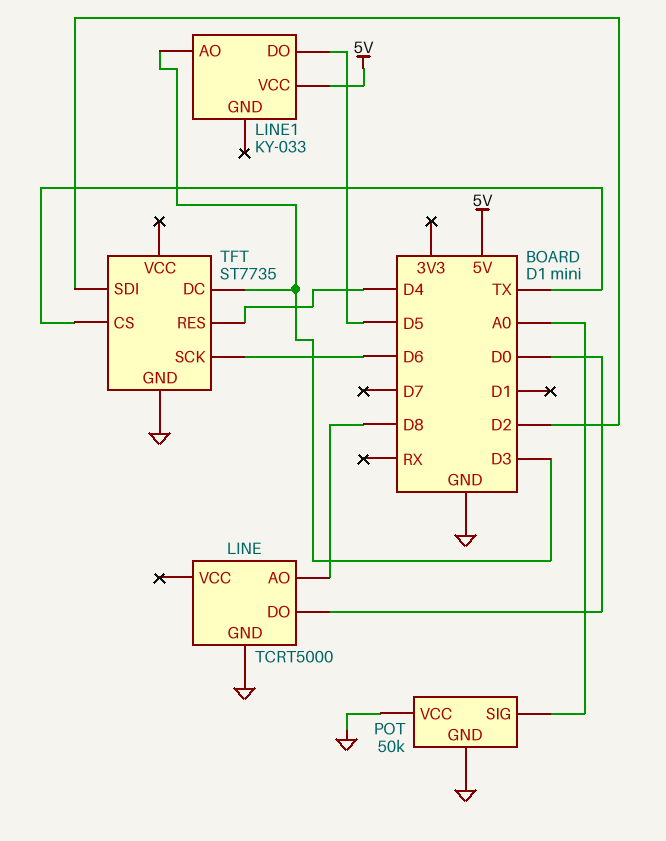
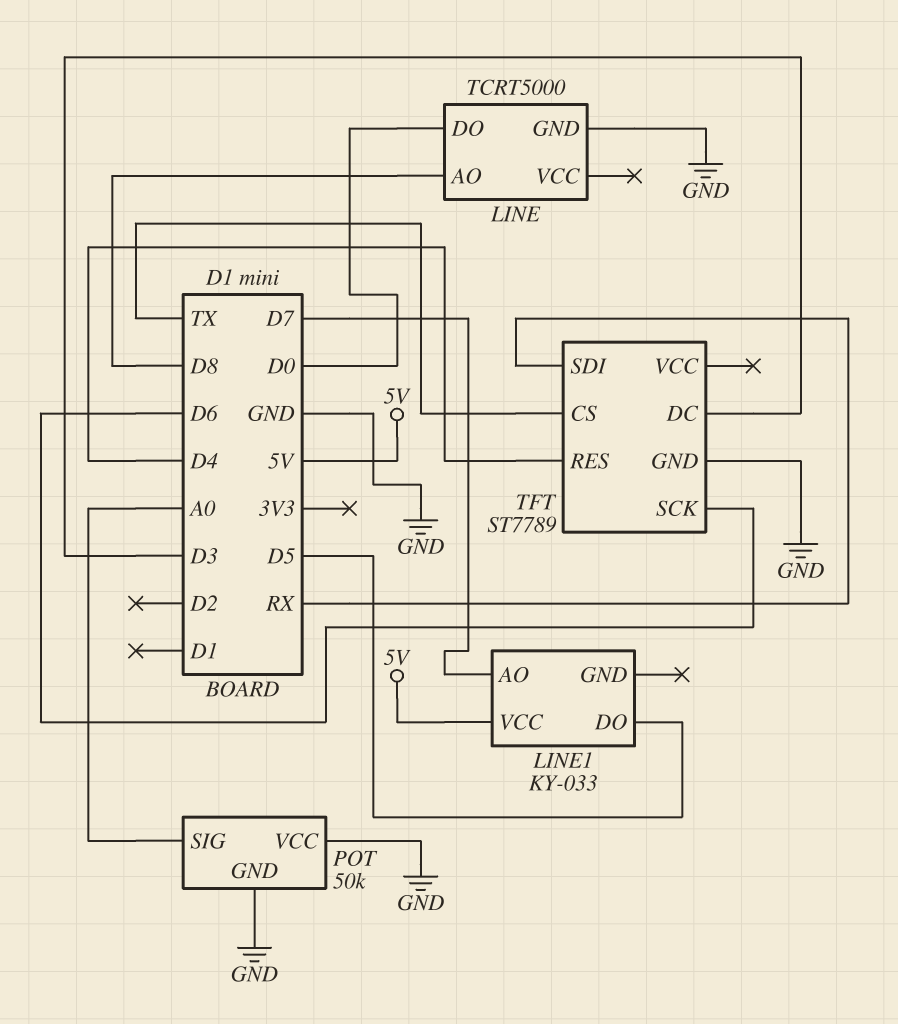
LINE1 pin AO: D3 -> D7
TFT: ST7735 -> ST7789
TFT pin SDI: D2 -> RX

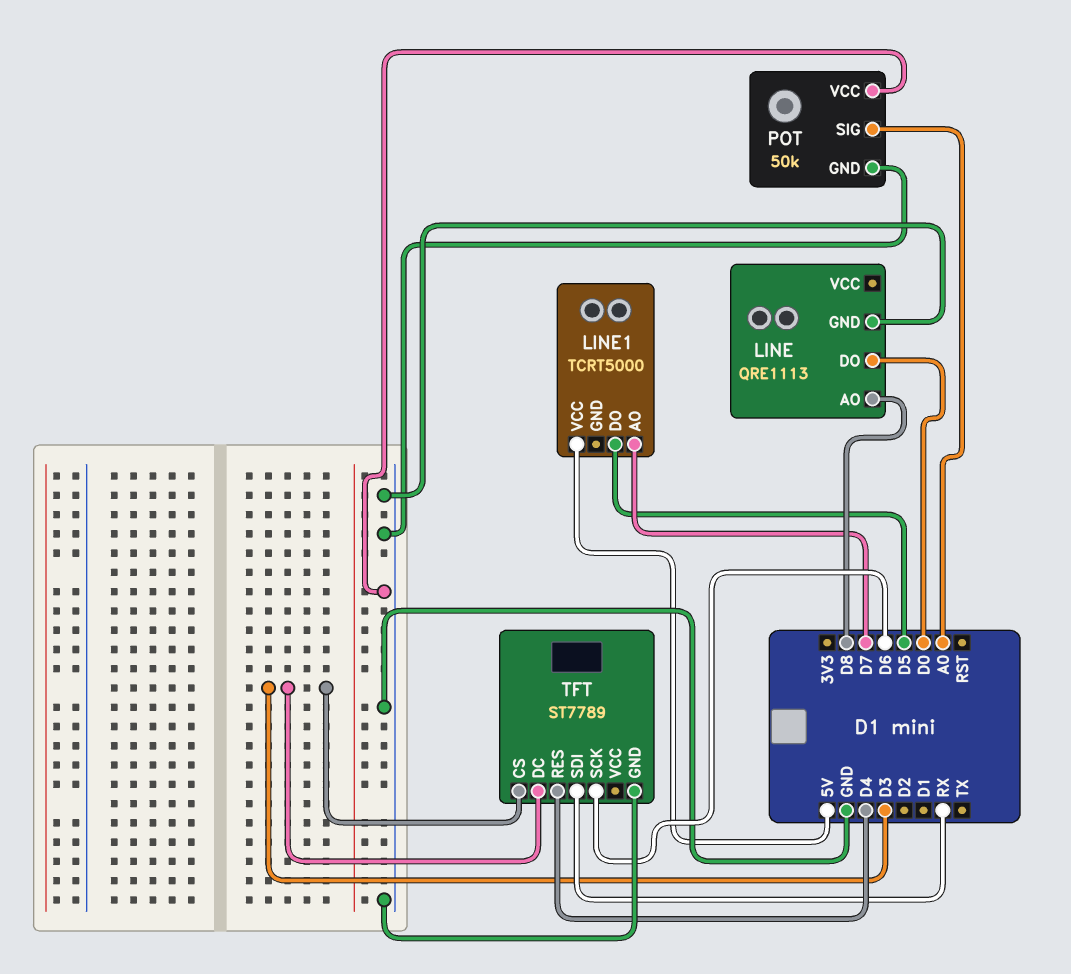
LINE: TCRT5000 -> QRE1113
LINE1: KY-033 -> TCRT5000
TFT pin CS: TX -> D3

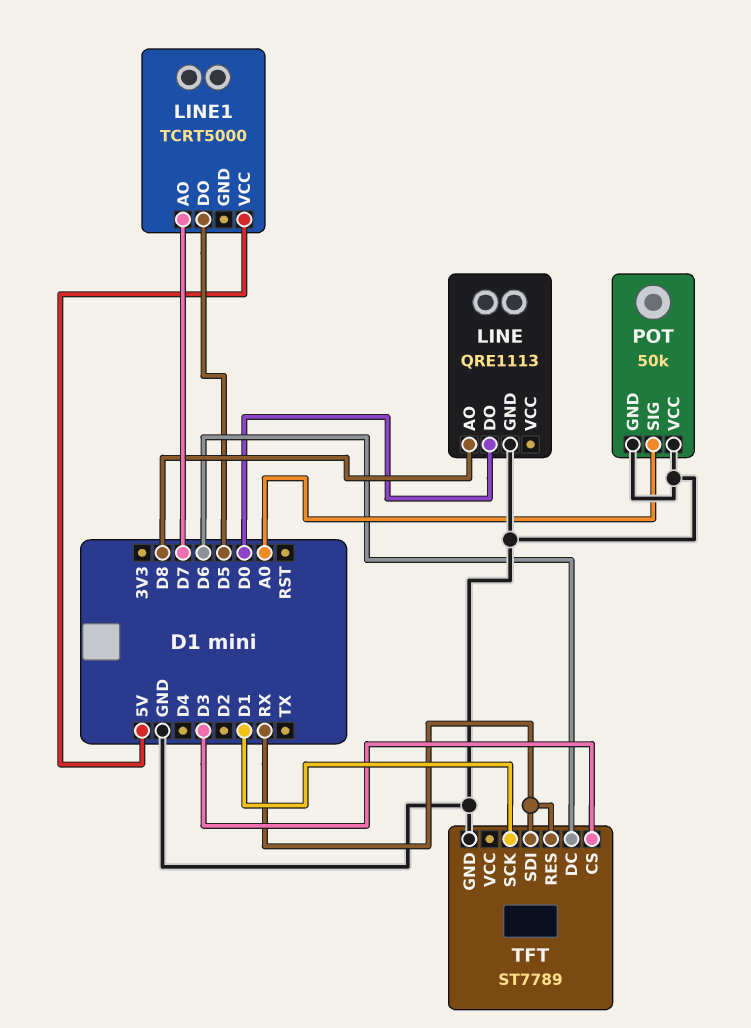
TFT pin DC: D3 -> D6
TFT pin RES: D4 -> RX
TFT pin SCK: D6 -> D1

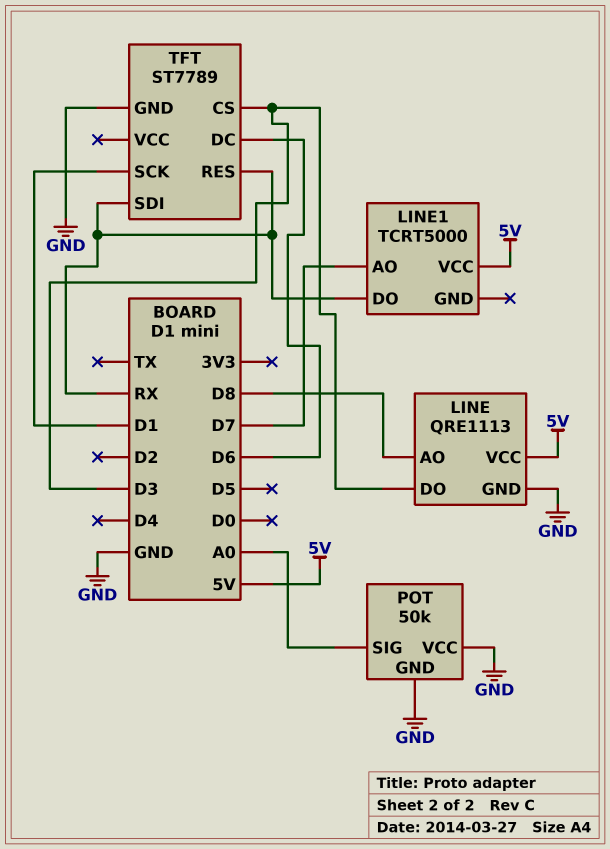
LINE pin DO: D0 -> D3
LINE pin VCC: none -> 5V
LINE1 pin DO: D5 -> RX

